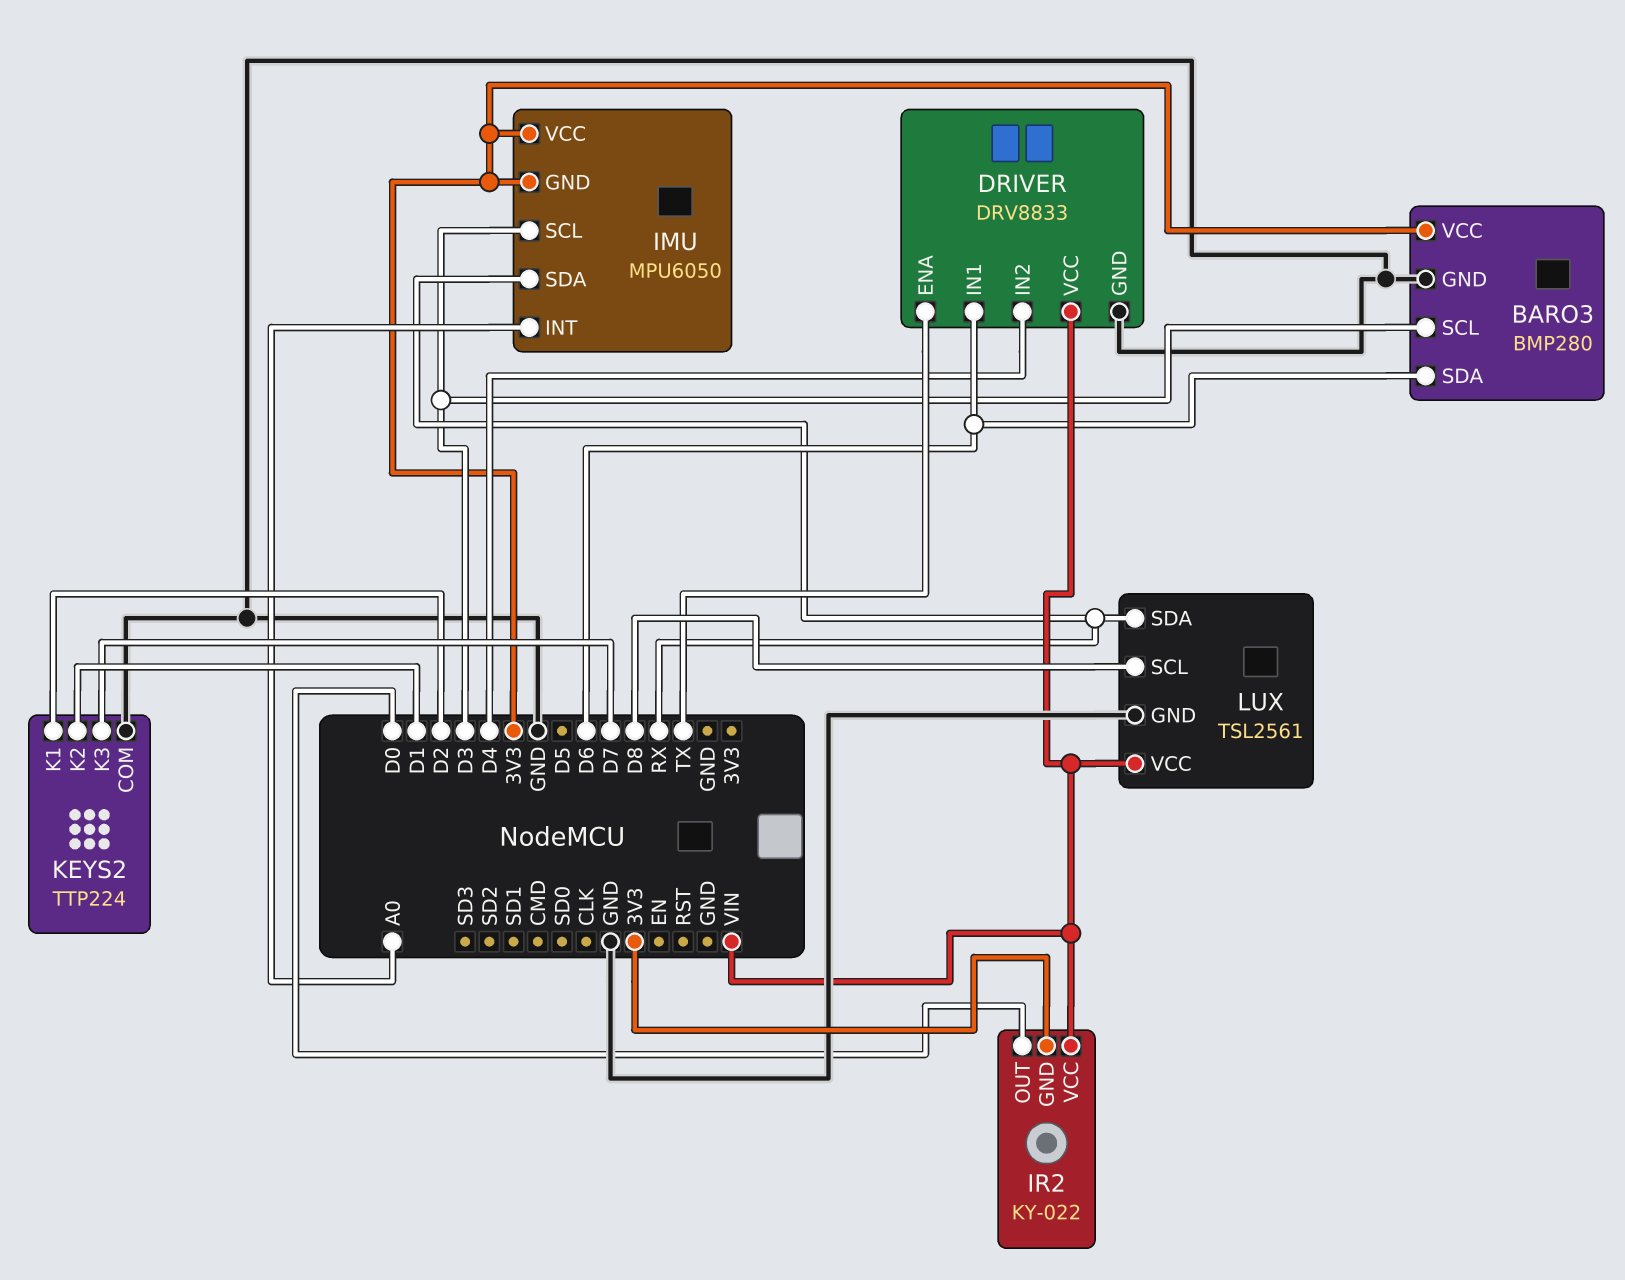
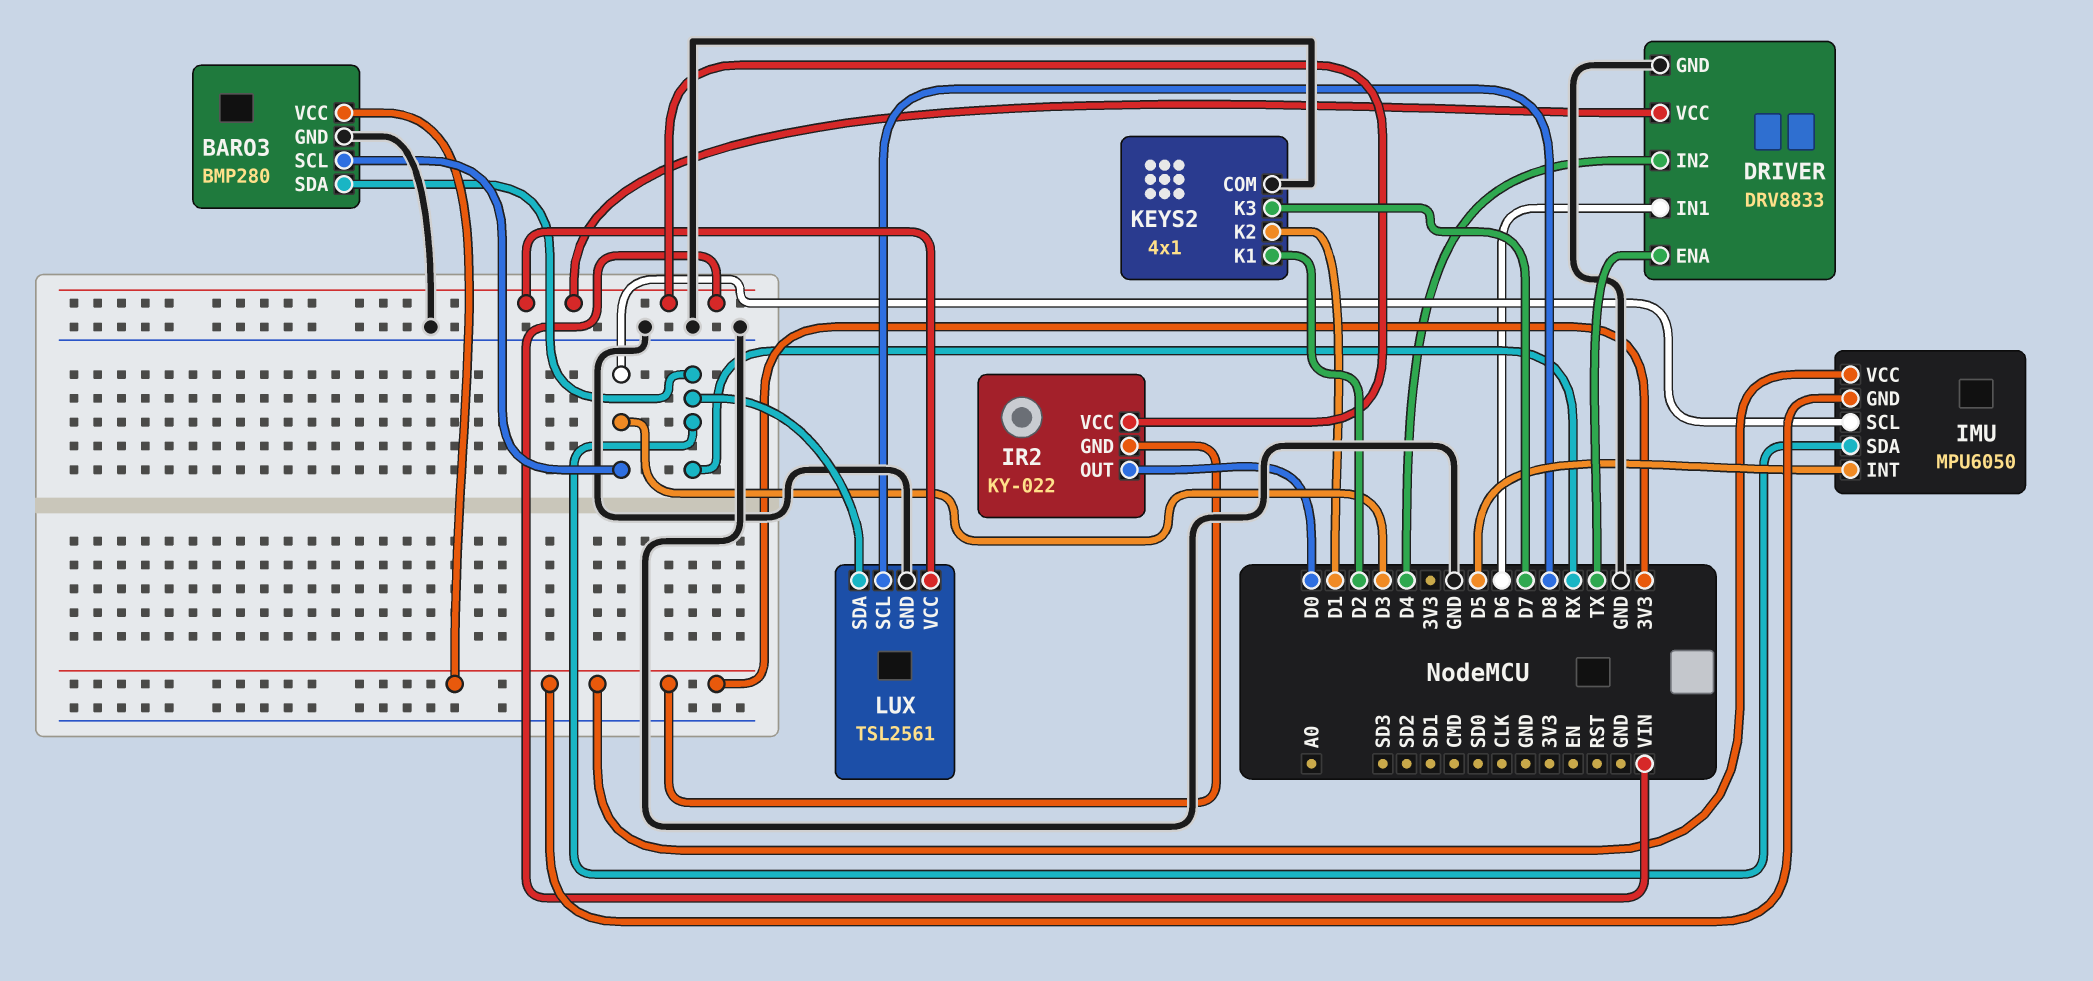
BARO3 pin SDA: D6 -> RX
IMU pin INT: A0 -> D5
KEYS2: TTP224 -> 4x1

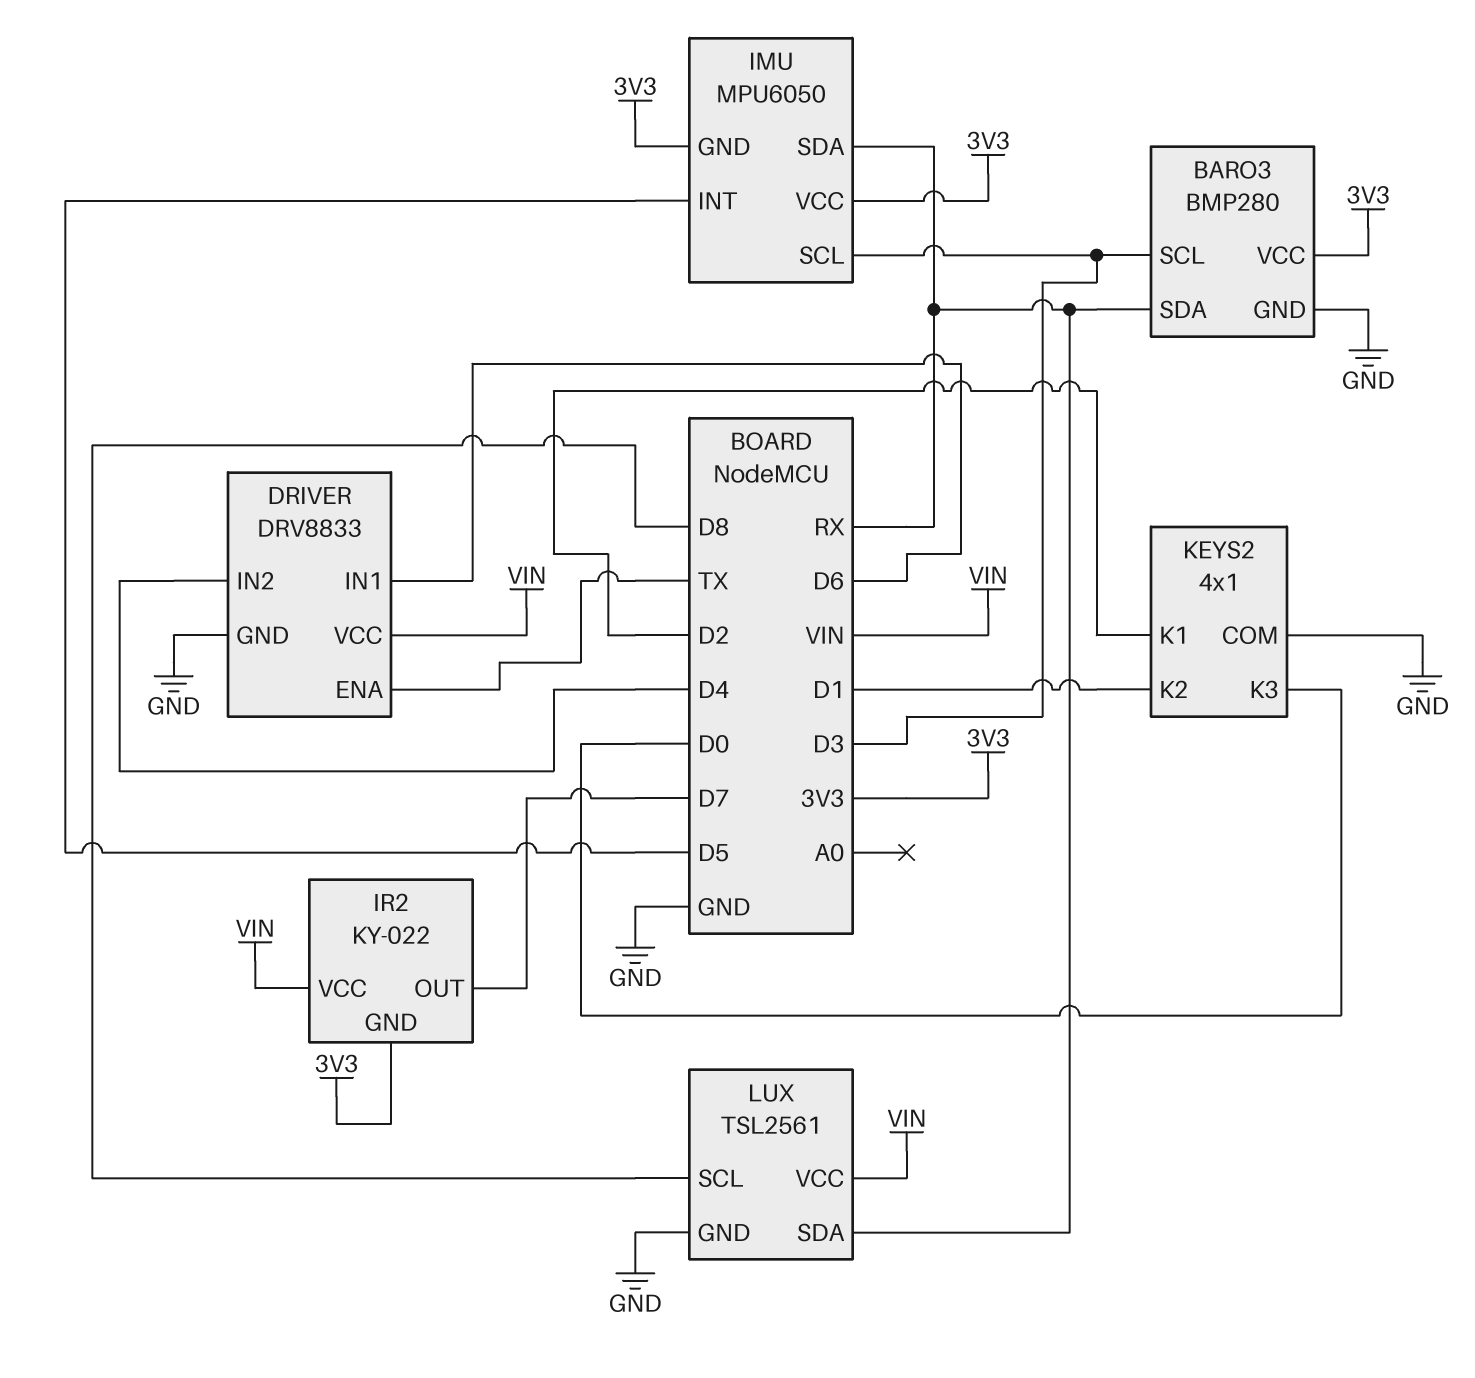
IR2 pin OUT: D0 -> D7
KEYS2 pin K3: D7 -> D0

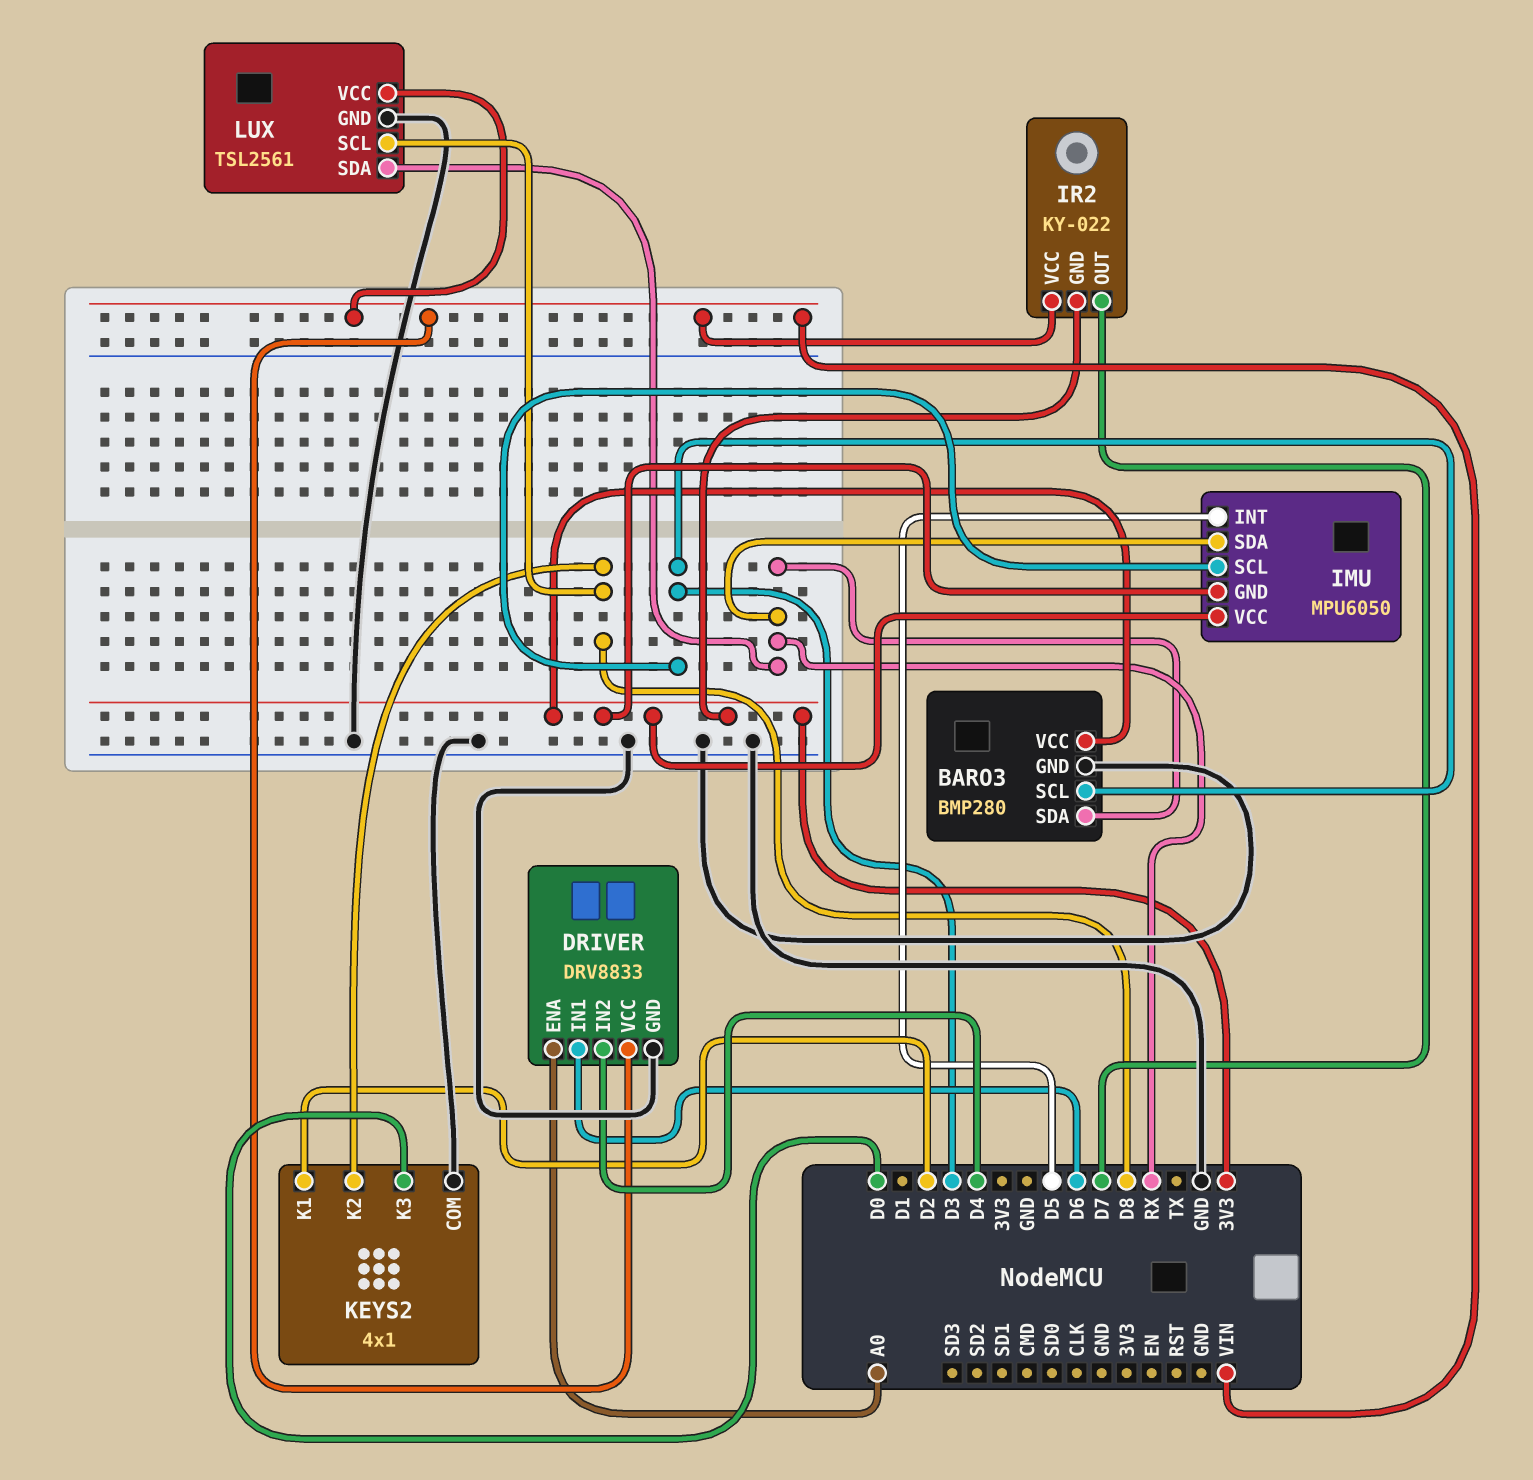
DRIVER pin ENA: TX -> A0
KEYS2 pin K2: D1 -> D8

